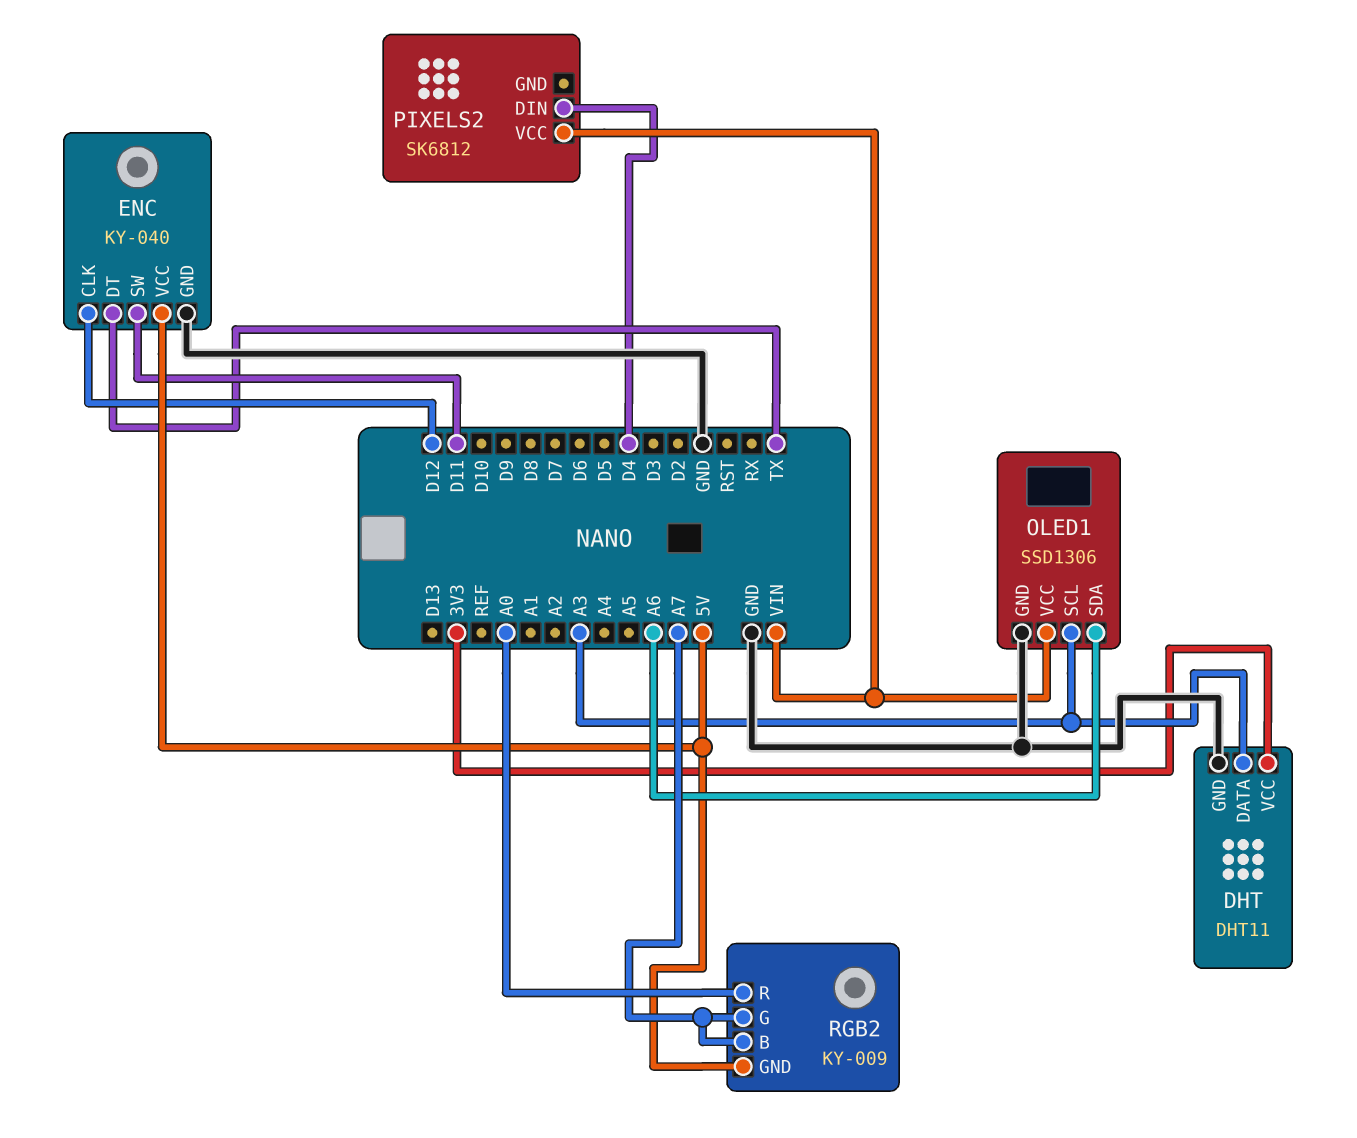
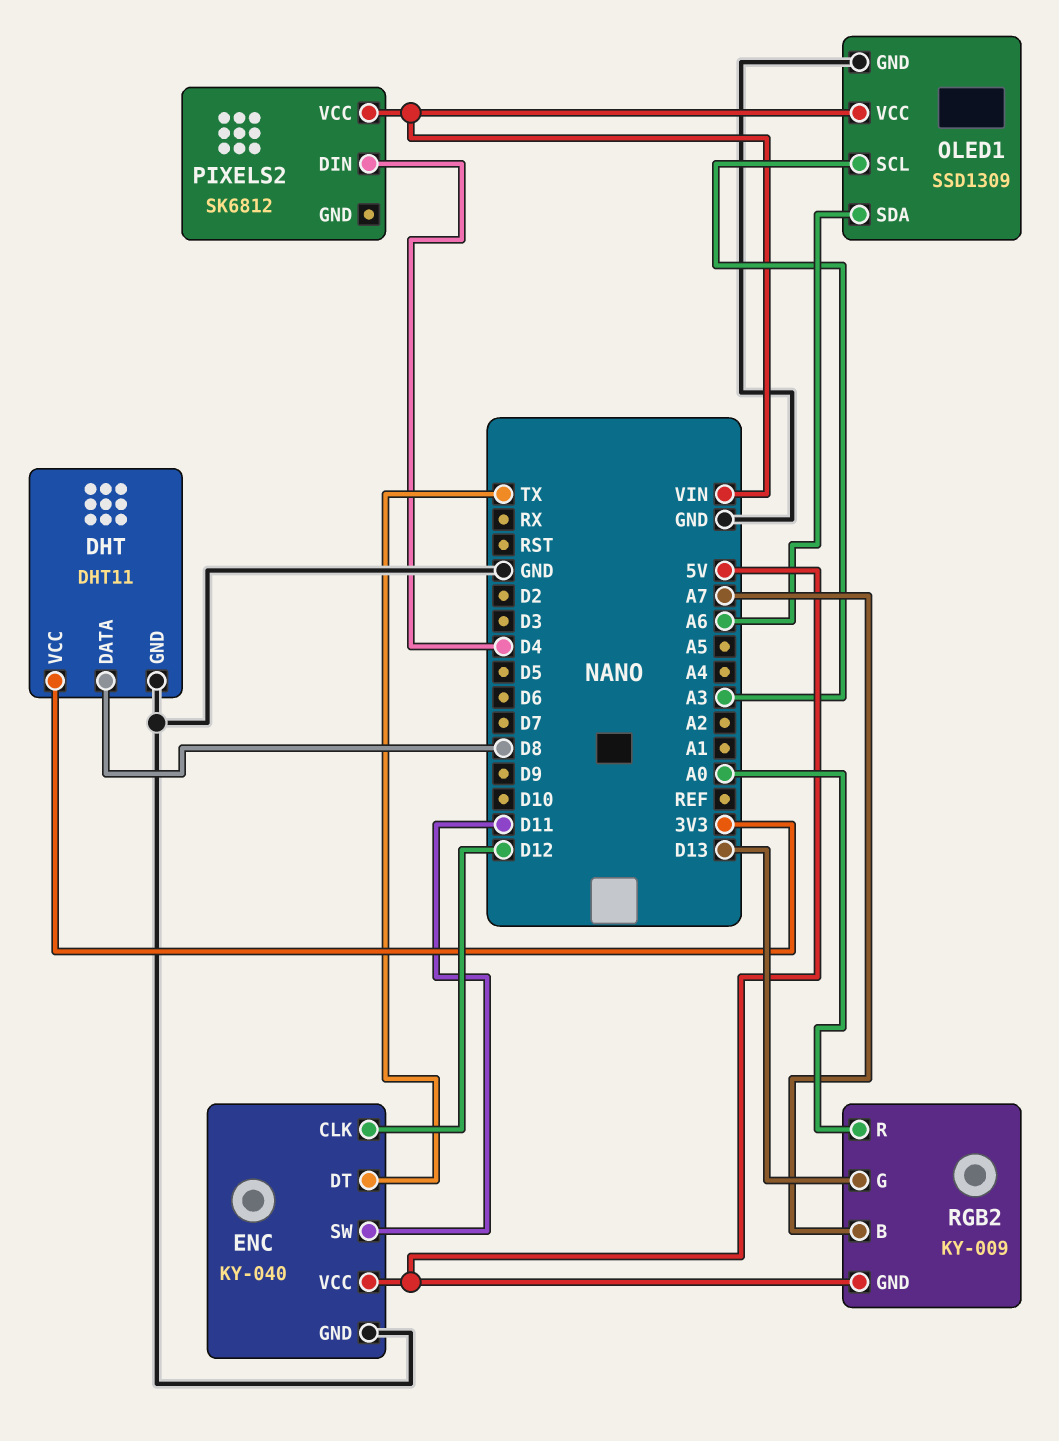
DHT pin DATA: A3 -> D8
OLED1: SSD1306 -> SSD1309
RGB2 pin G: A7 -> D13

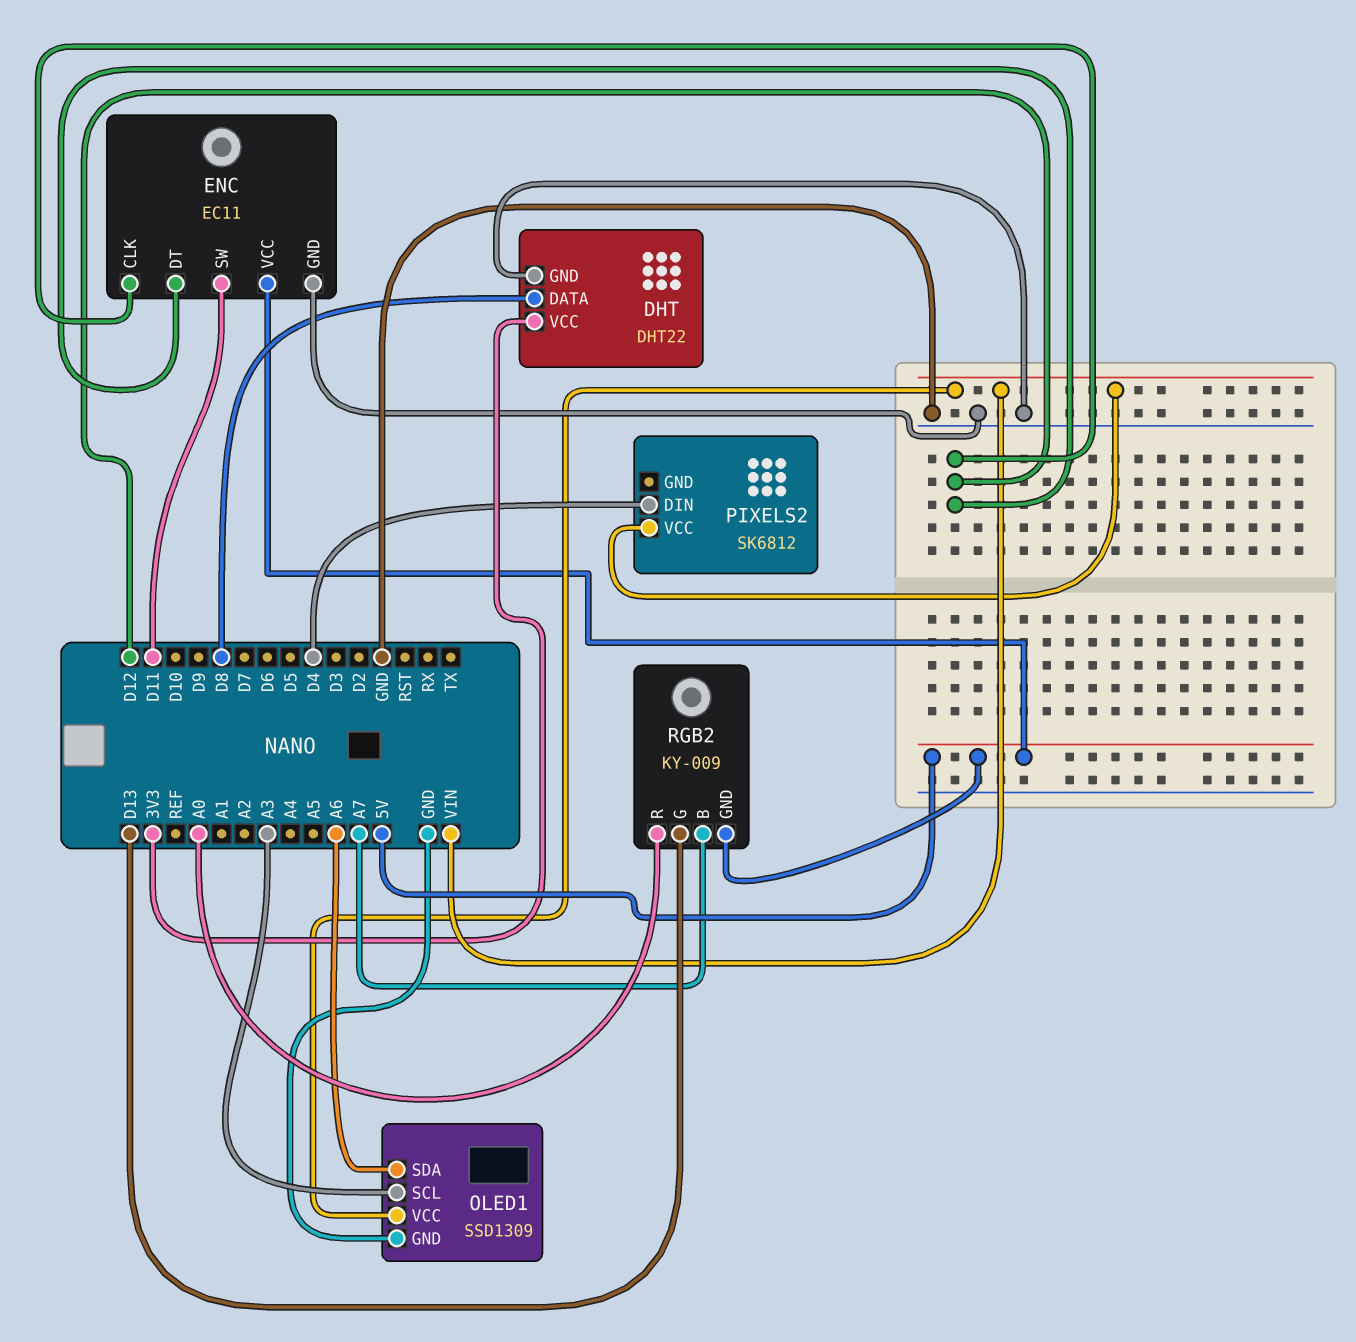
DHT: DHT11 -> DHT22
ENC: KY-040 -> EC11
ENC pin DT: TX -> D12

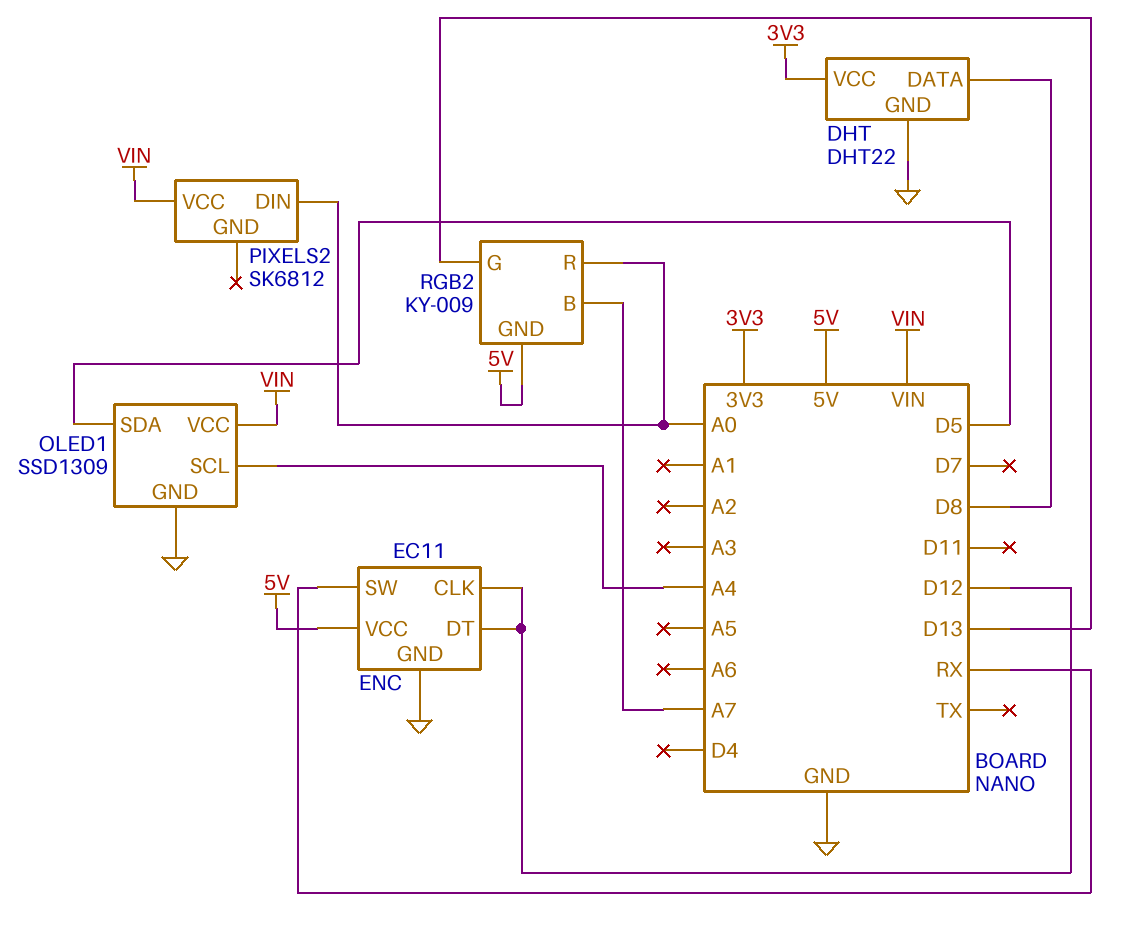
ENC pin SW: D11 -> RX
OLED1 pin SCL: A3 -> A4
OLED1 pin SDA: A6 -> D5
PIXELS2 pin DIN: D4 -> A0

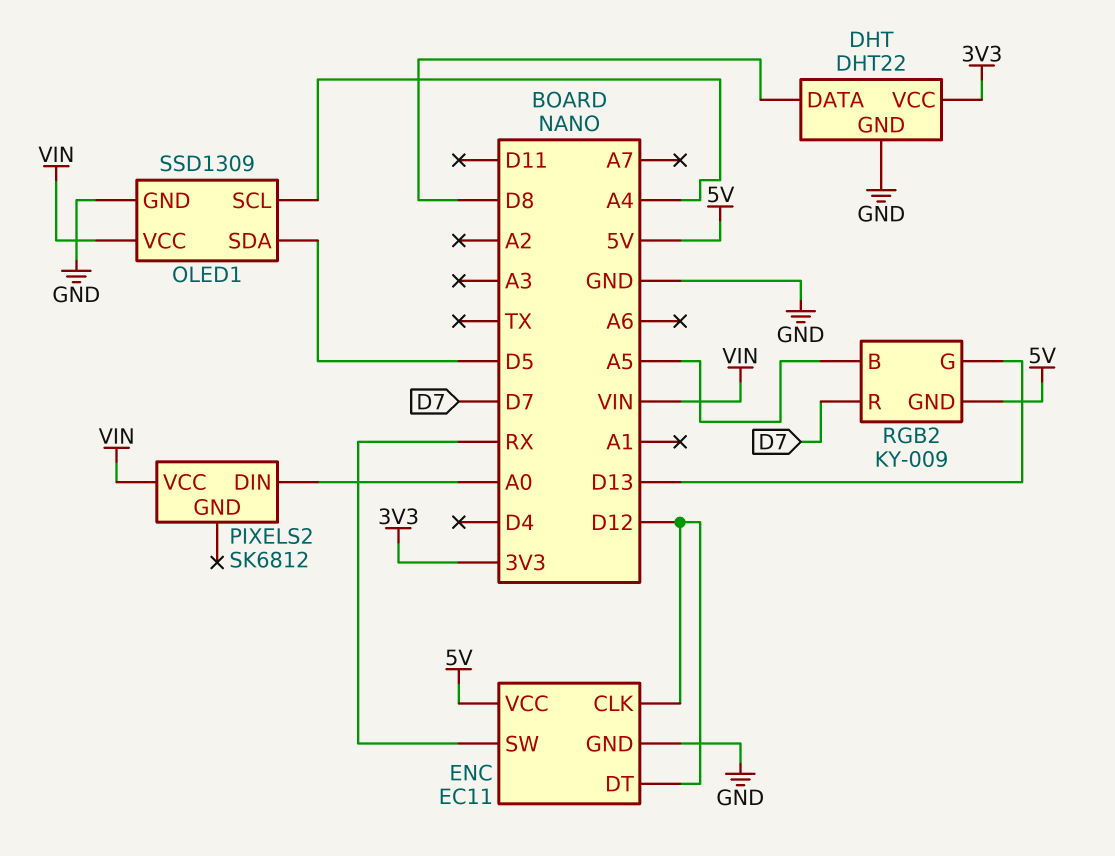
RGB2 pin B: A7 -> A5
RGB2 pin R: A0 -> D7

